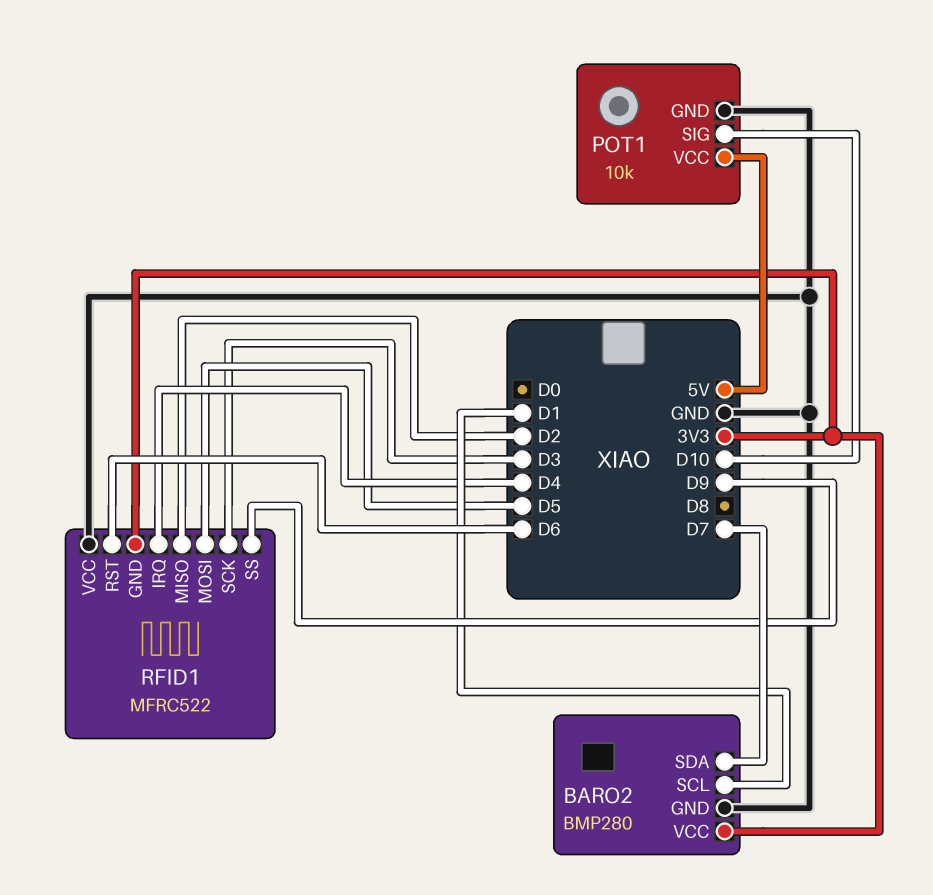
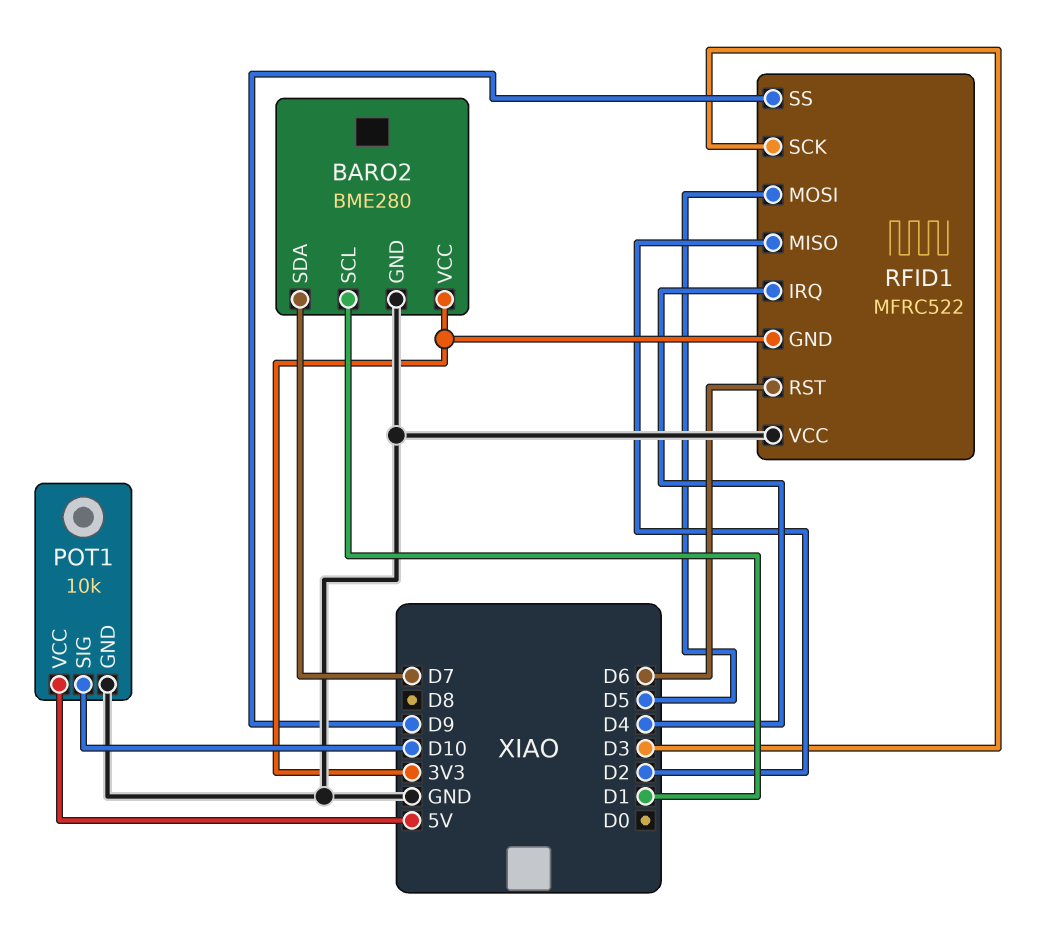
BARO2: BMP280 -> BME280

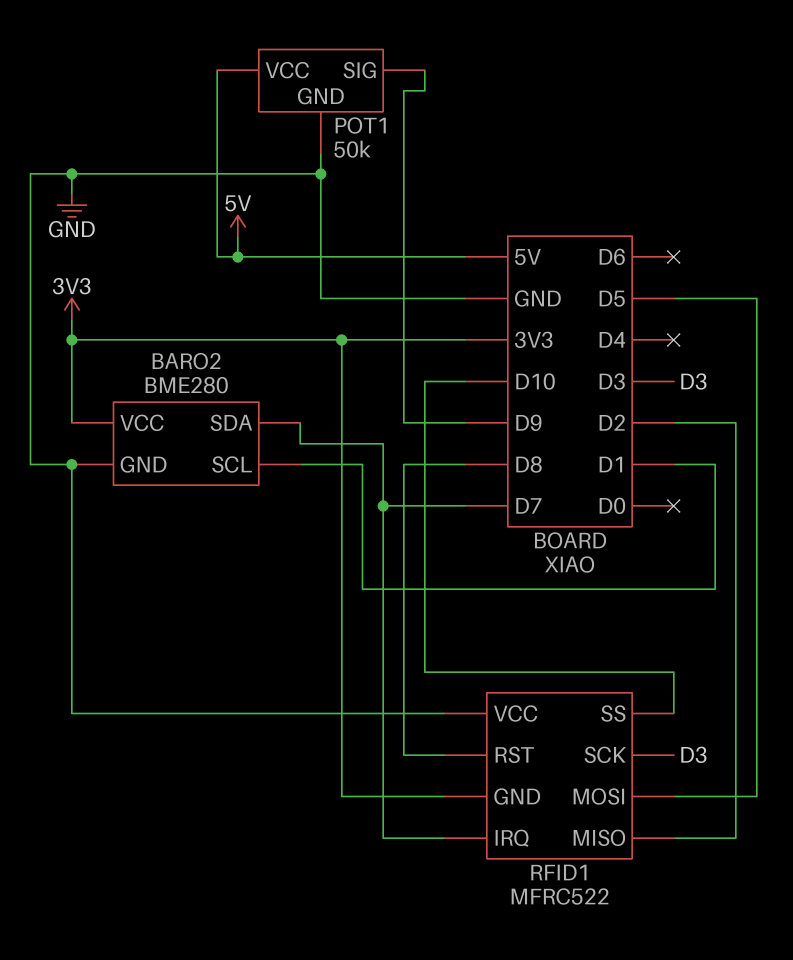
POT1: 10k -> 50k
POT1 pin SIG: D10 -> D9
RFID1 pin IRQ: D4 -> D7
RFID1 pin RST: D6 -> D8
RFID1 pin SS: D9 -> D10

